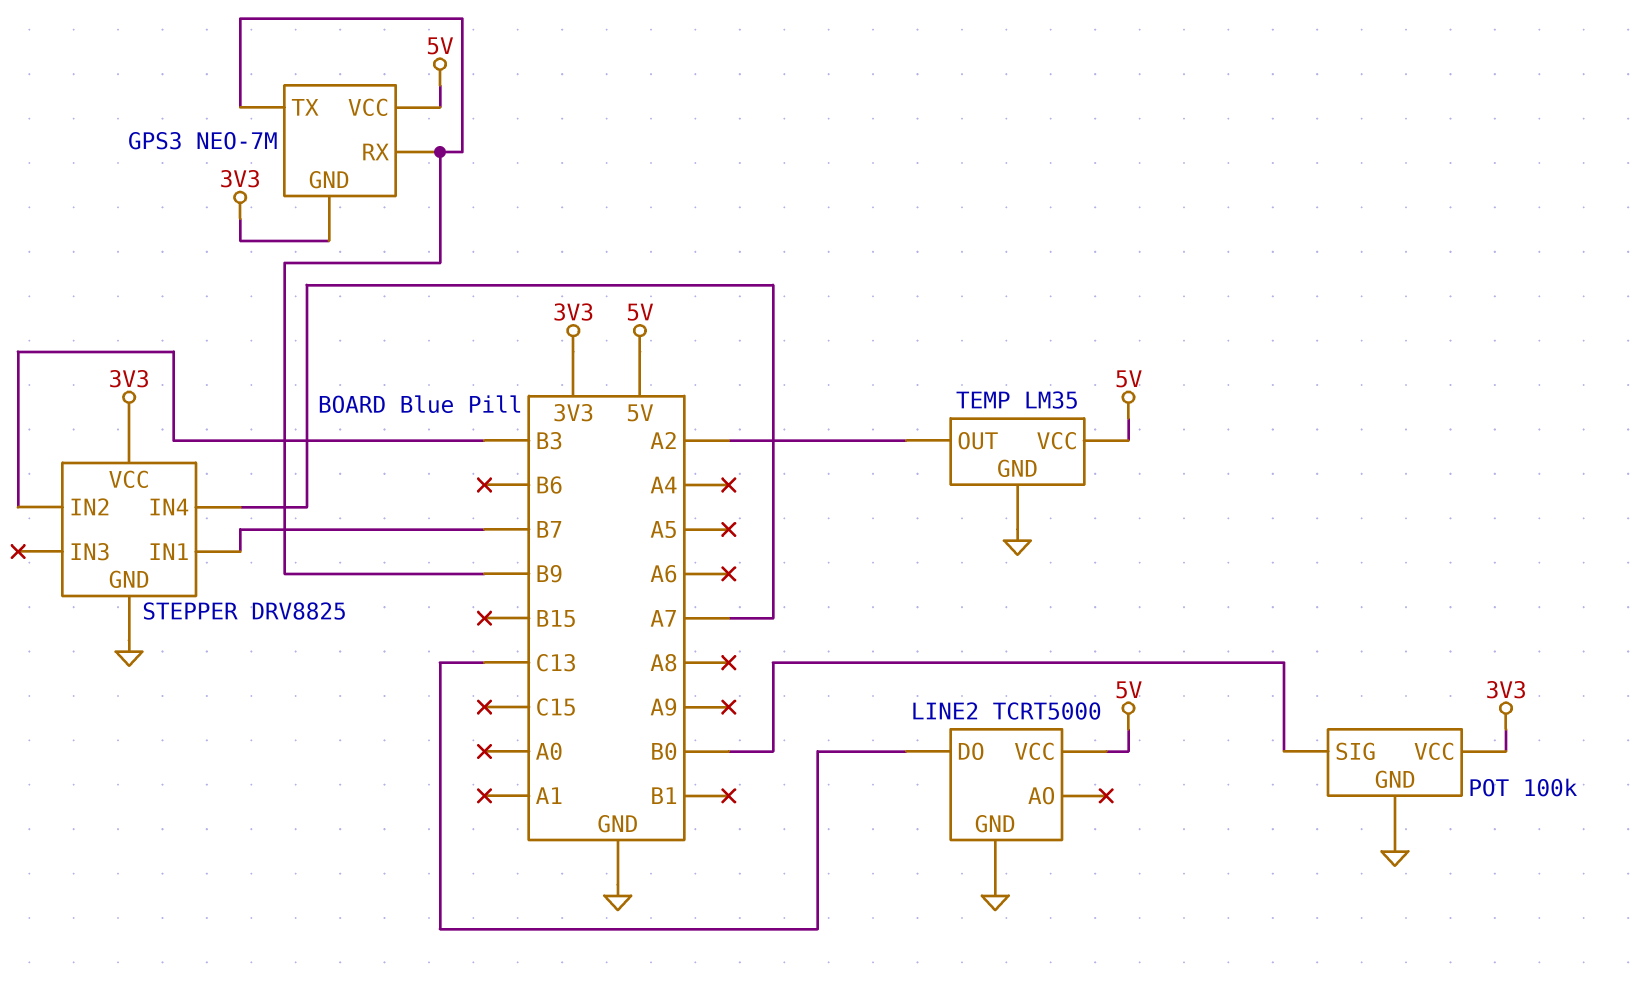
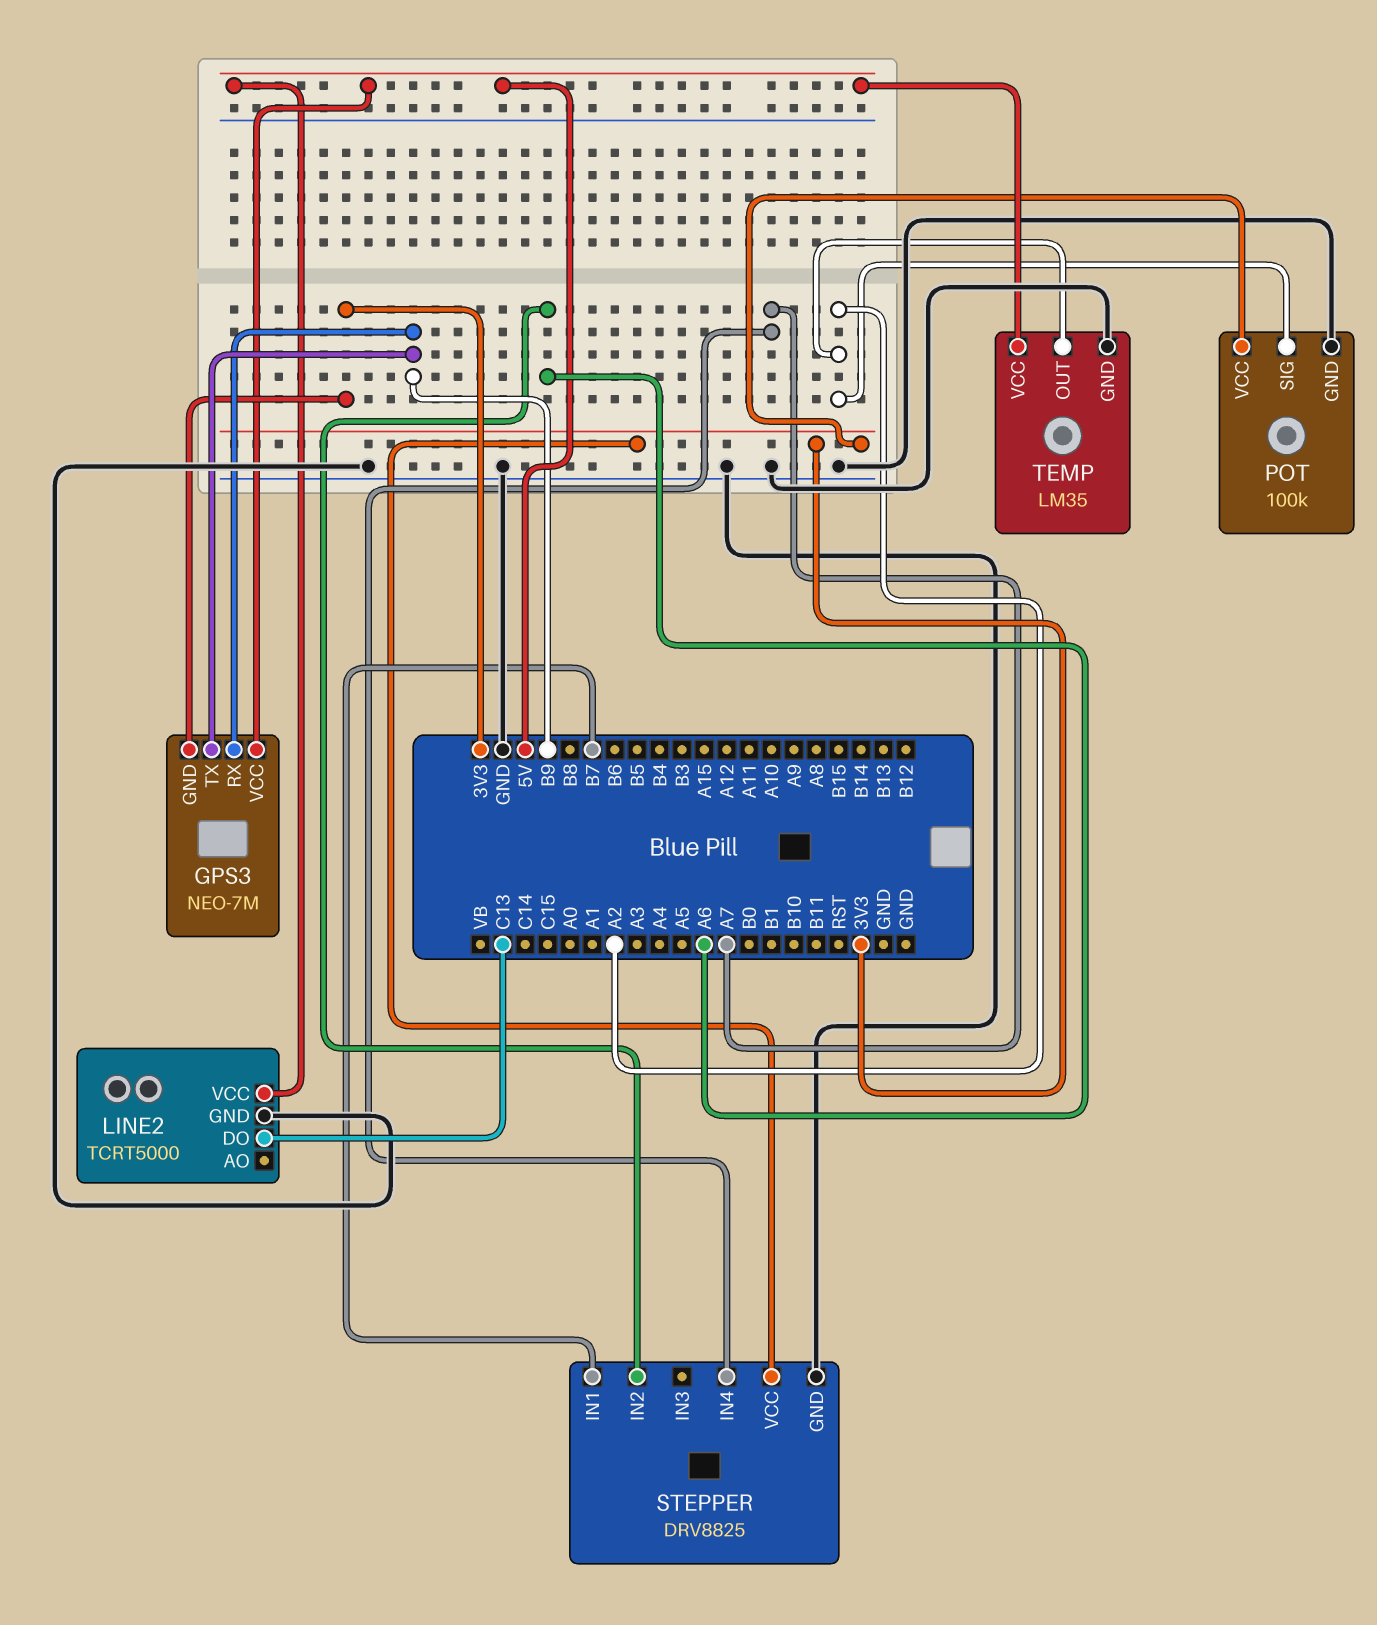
POT pin SIG: B0 -> A2
STEPPER pin IN2: B3 -> A6

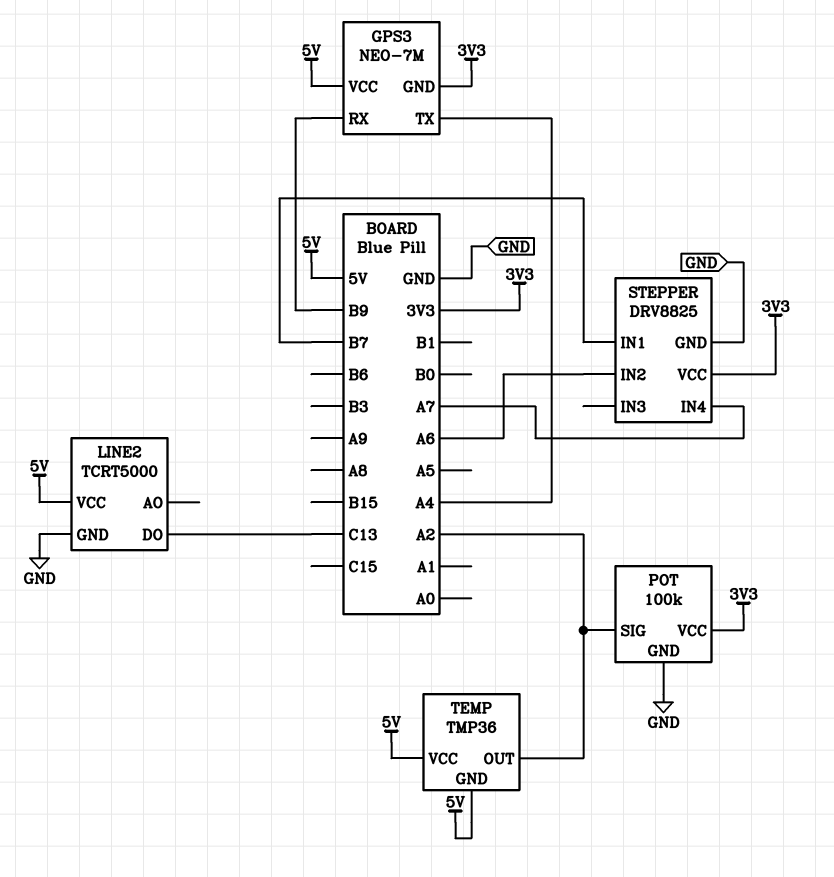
GPS3 pin TX: B9 -> A4
TEMP: LM35 -> TMP36
TEMP pin GND: GND -> 5V

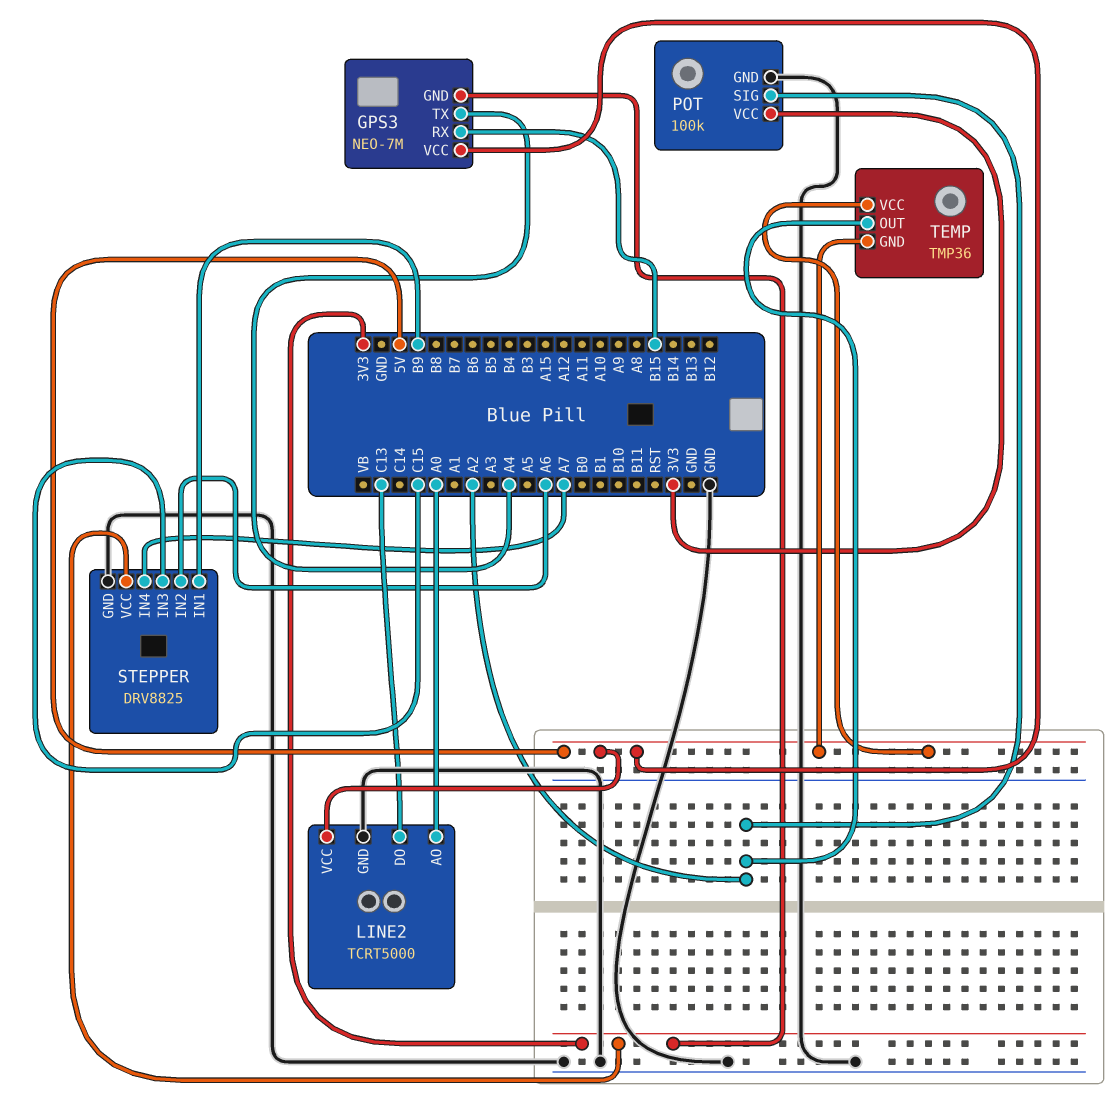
GPS3 pin RX: B9 -> B15
LINE2 pin AO: none -> A0
STEPPER pin IN1: B7 -> B9
STEPPER pin IN3: none -> C15

